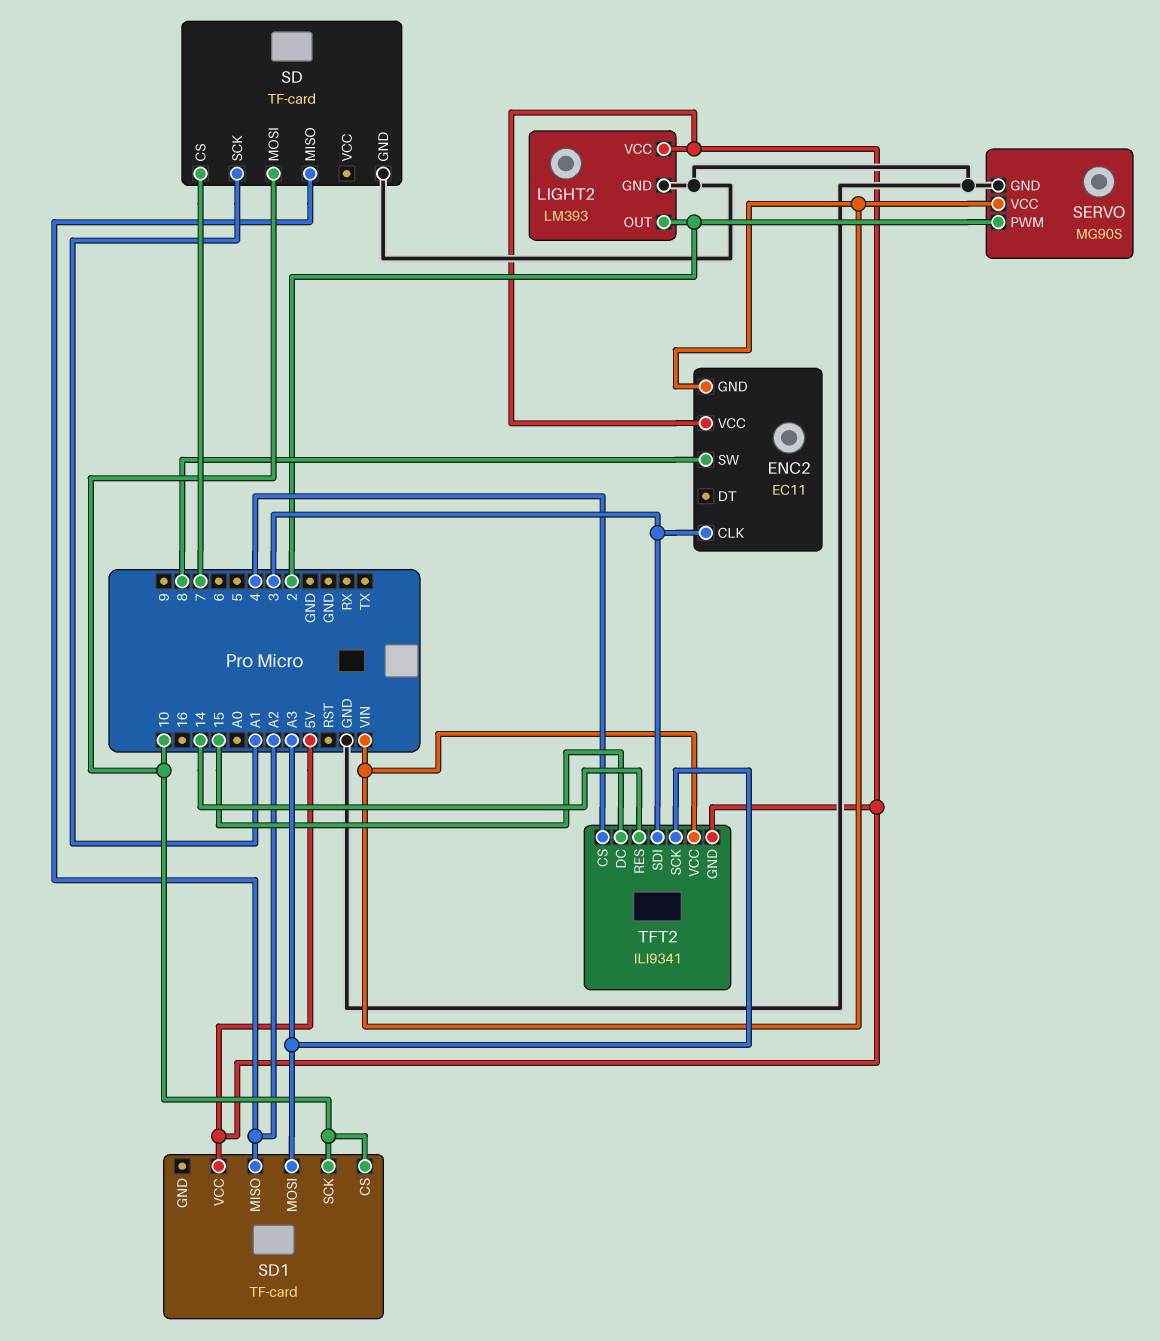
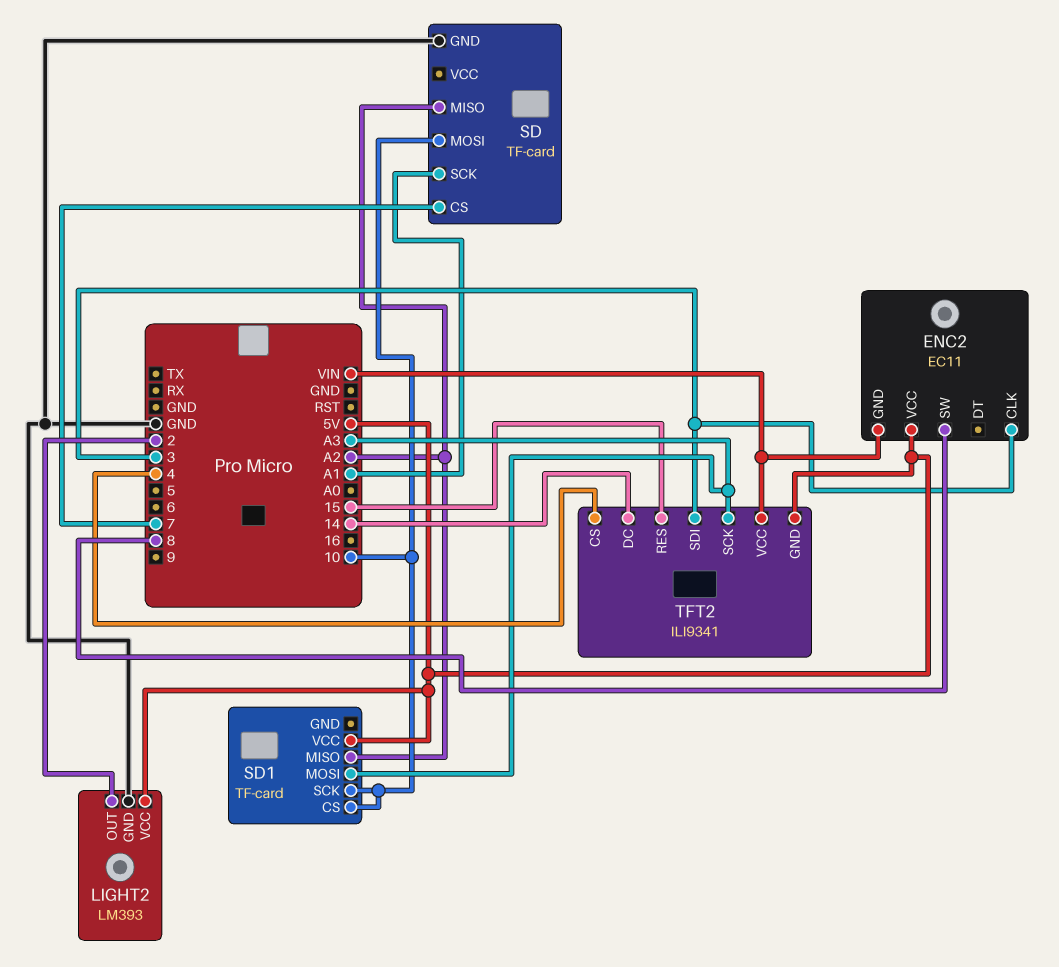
SERVO: MG90S -> none
SERVO pin GND: GND -> none
SERVO pin PWM: 2 -> none
SERVO pin VCC: VIN -> none
TFT2 pin DC: 15 -> 14
TFT2 pin RES: 14 -> 15

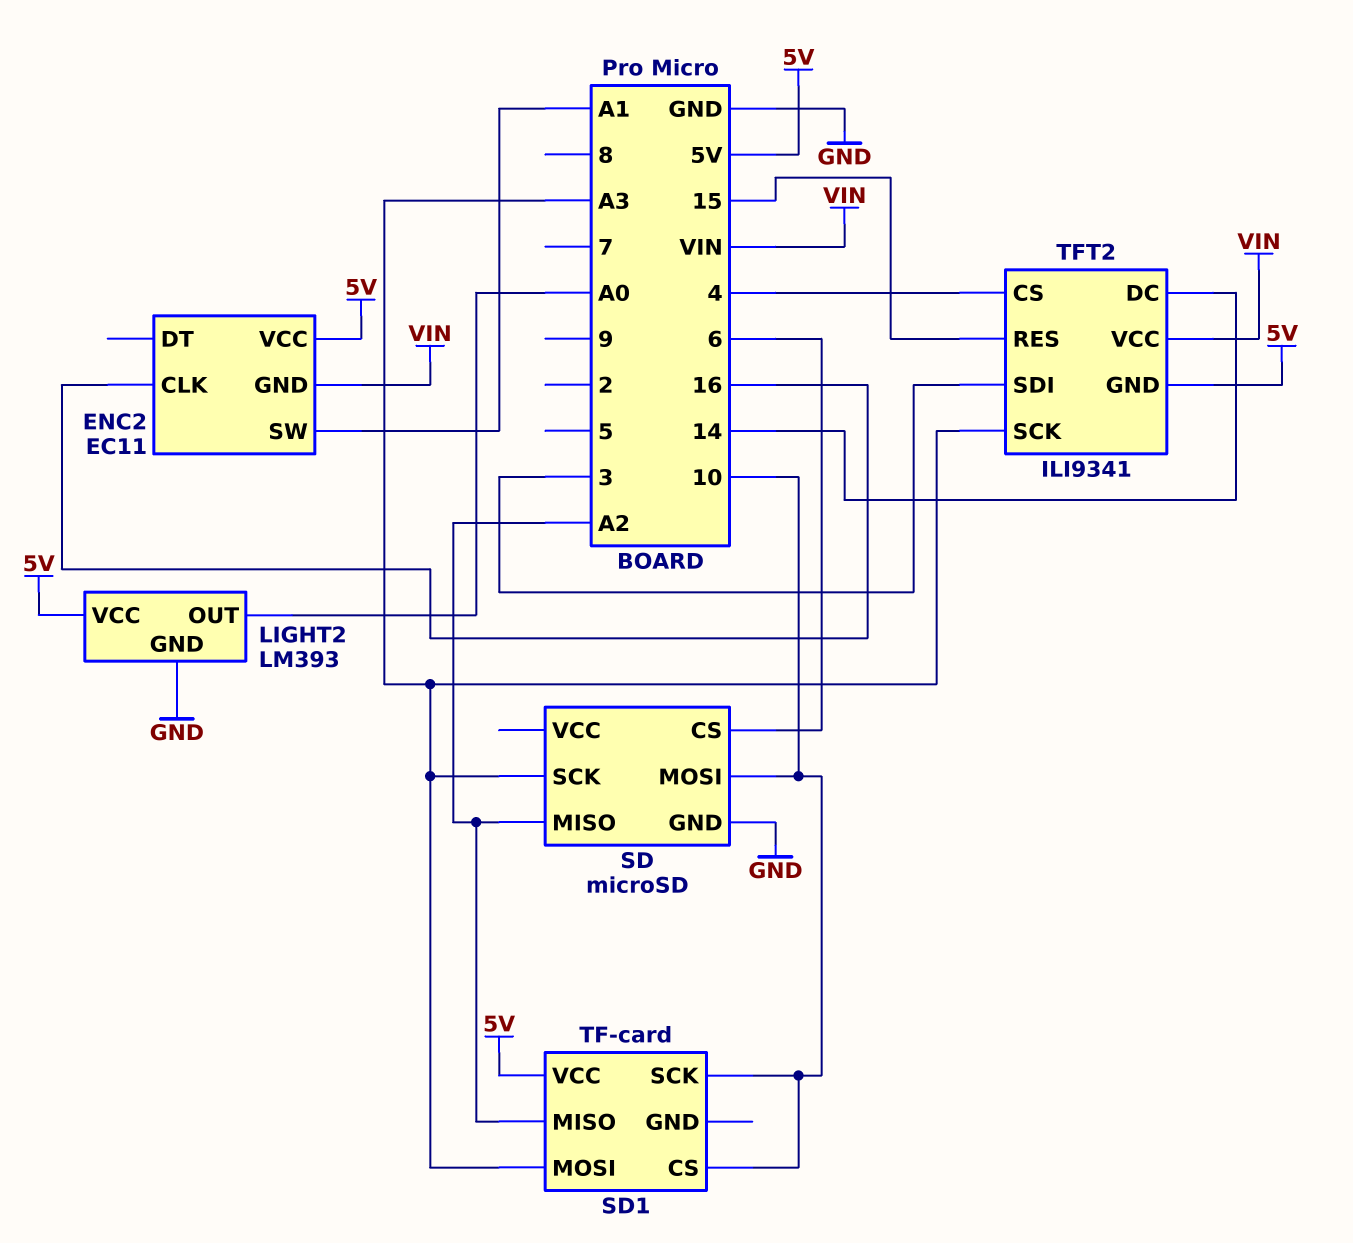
ENC2 pin CLK: 3 -> 16
ENC2 pin SW: 8 -> A1
LIGHT2 pin OUT: 2 -> A0
SD: TF-card -> microSD
SD pin CS: 7 -> 6
SD pin SCK: A1 -> A3

